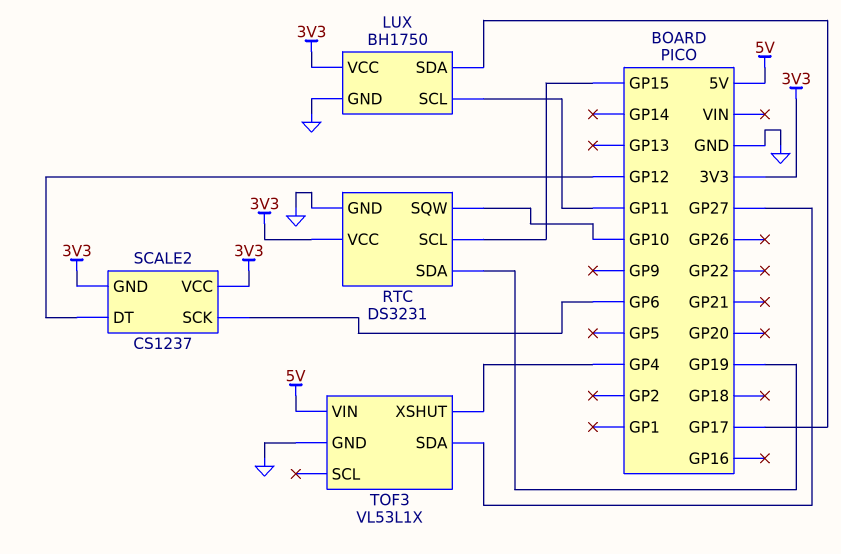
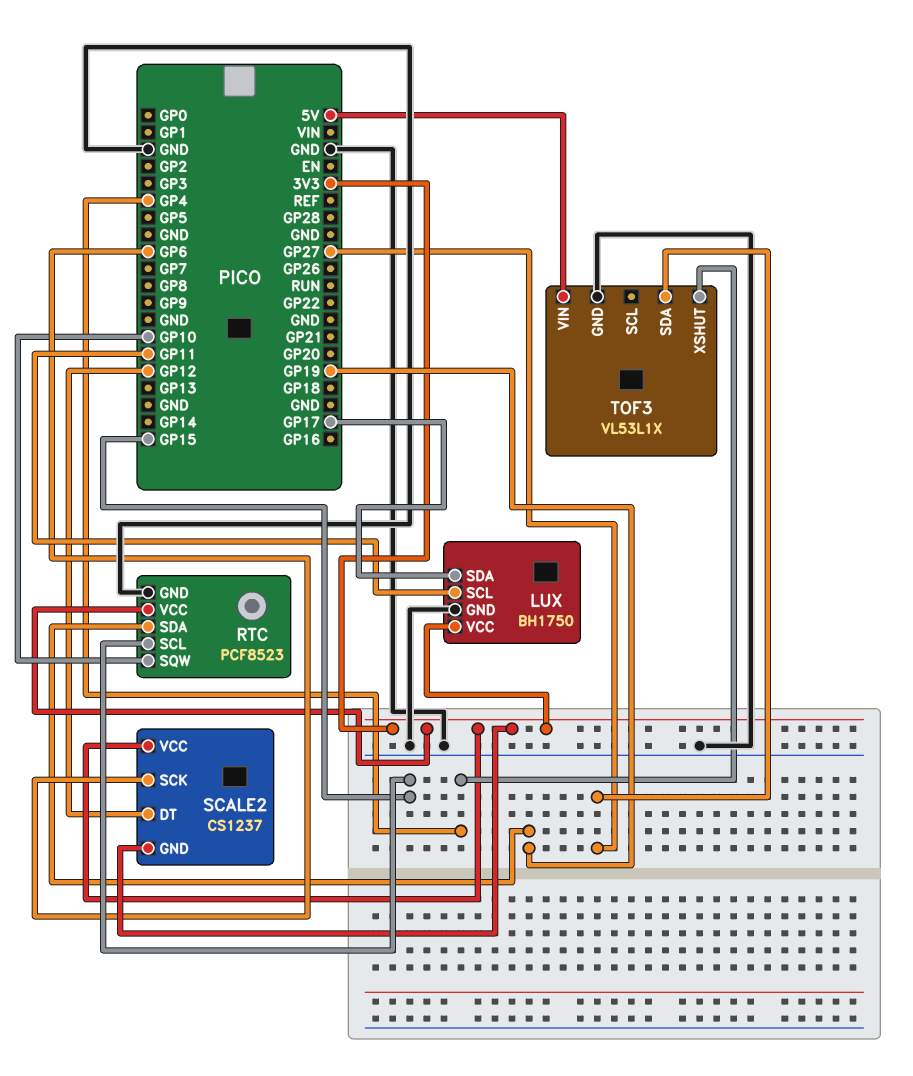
RTC: DS3231 -> PCF8523

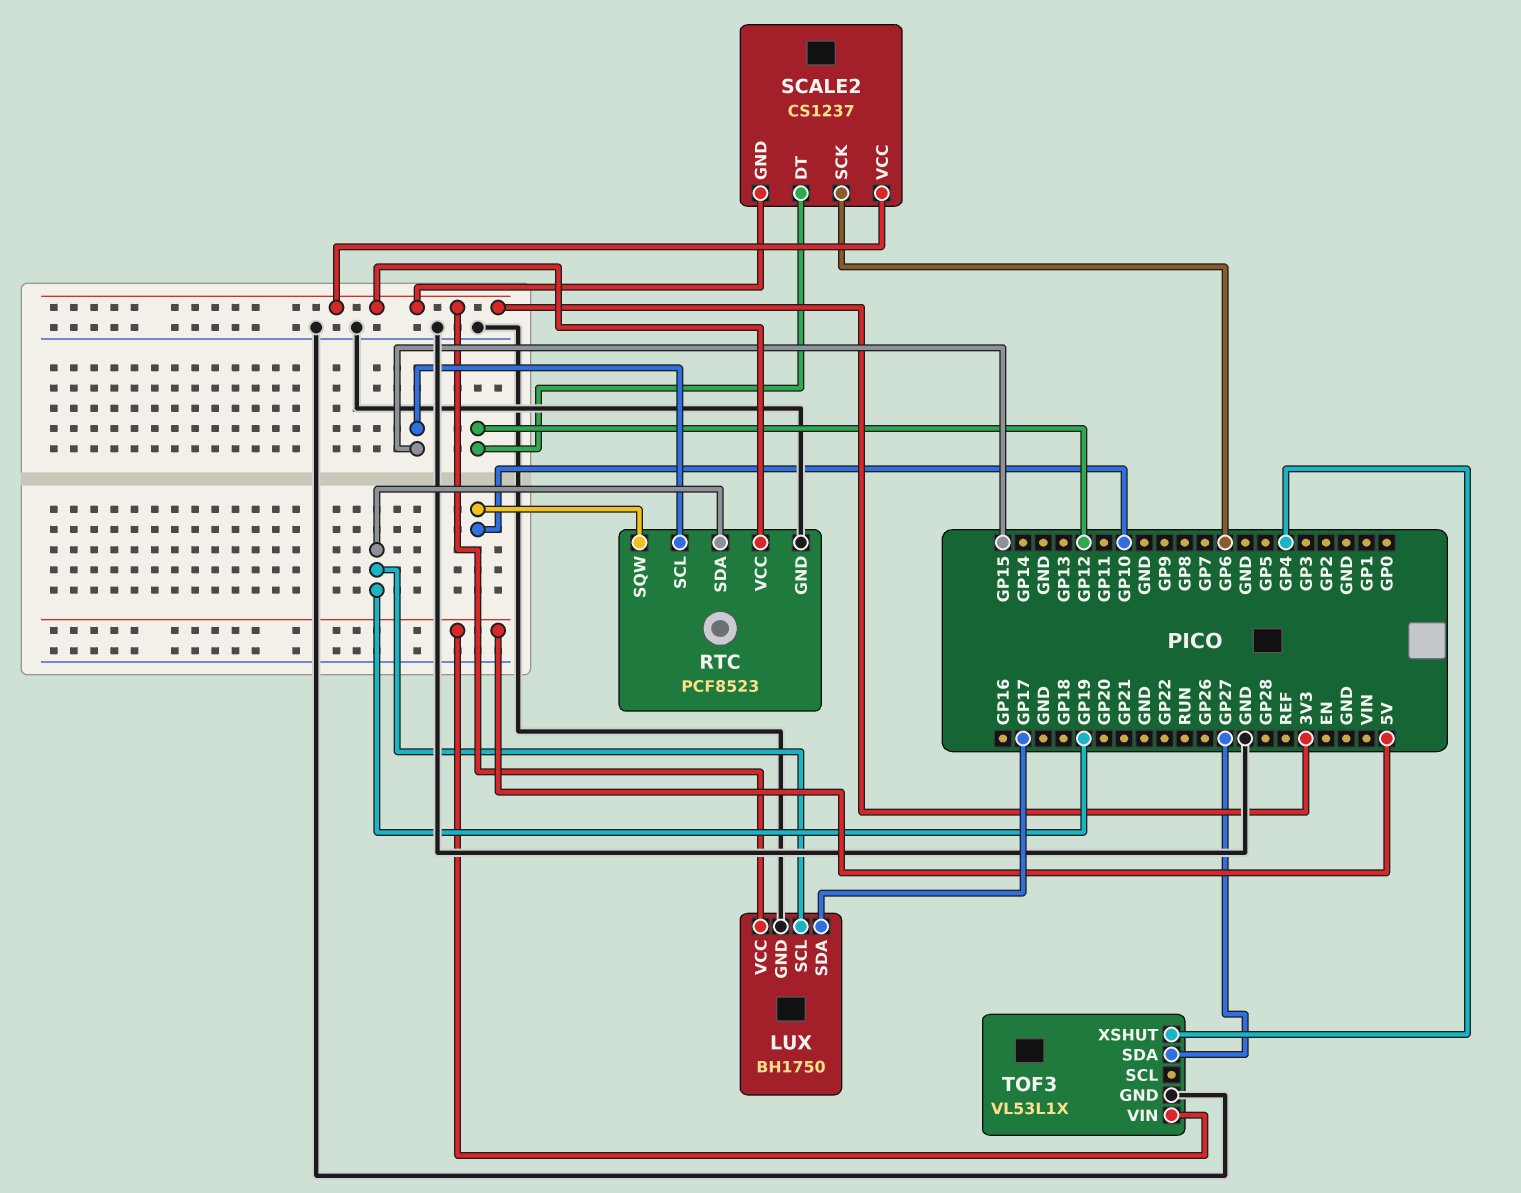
LUX pin SCL: GP11 -> GP19

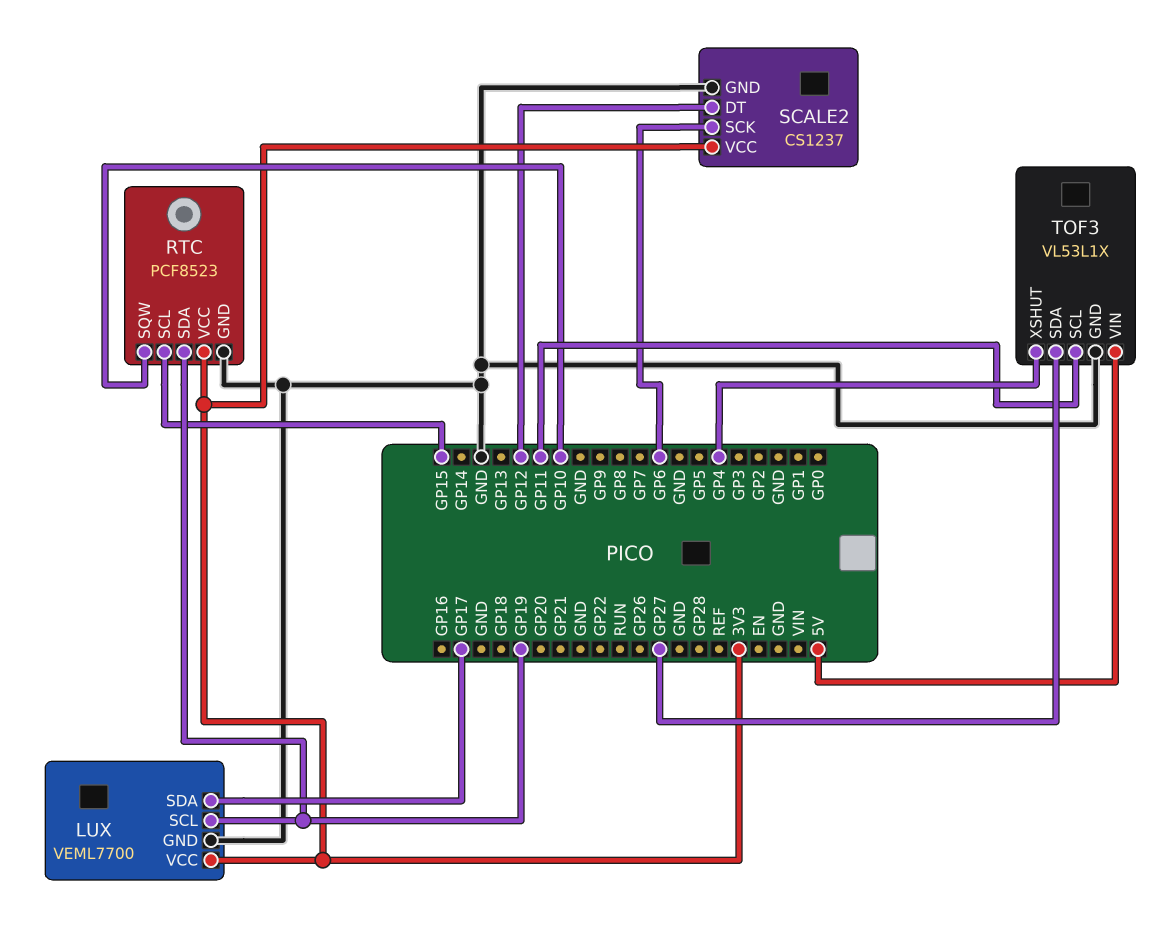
LUX: BH1750 -> VEML7700
SCALE2 pin GND: 3V3 -> GND
TOF3 pin SCL: none -> GP11

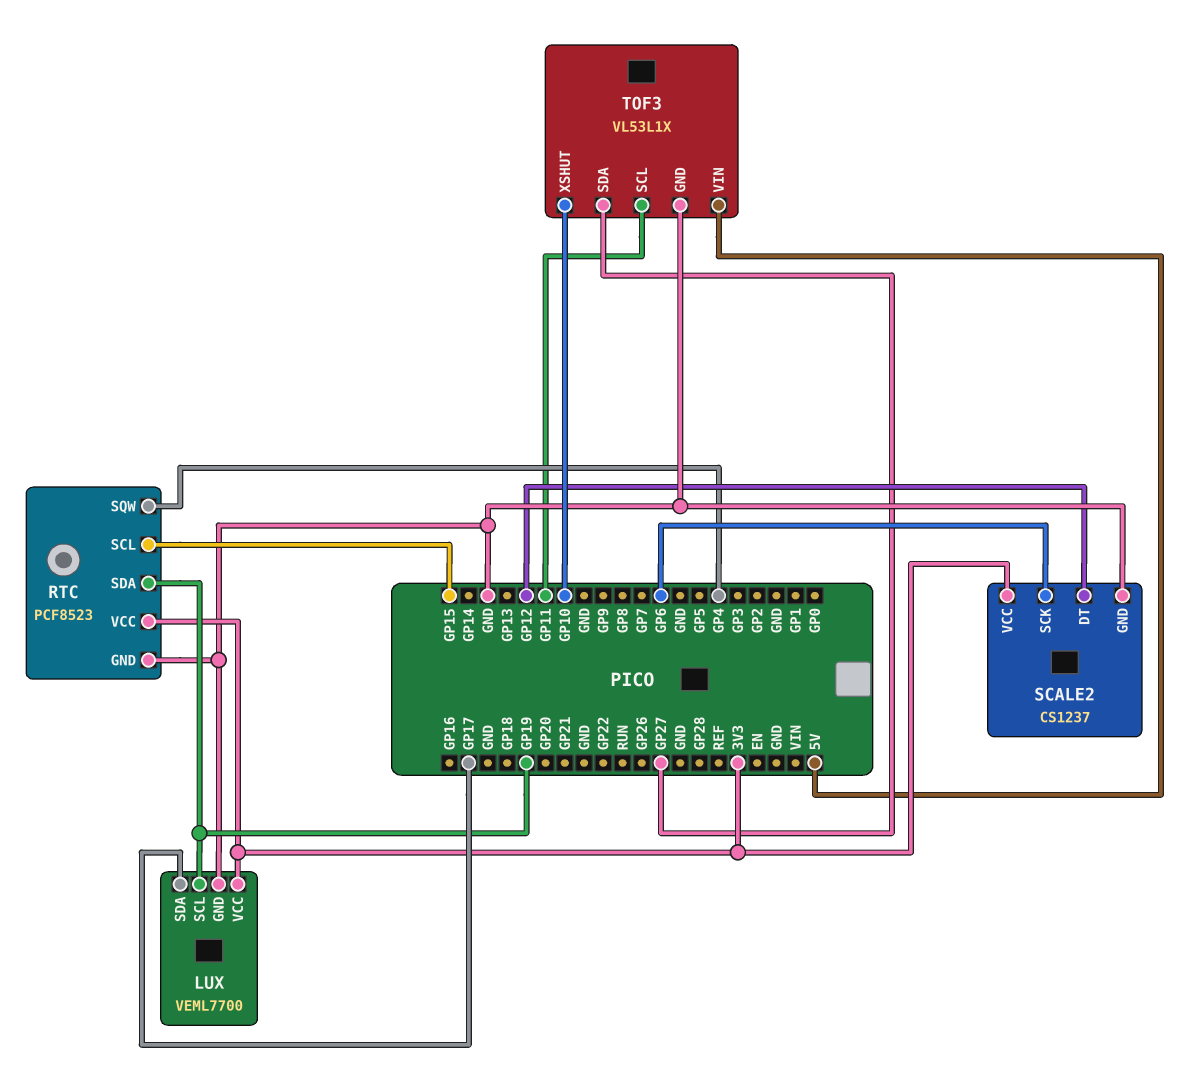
RTC pin SQW: GP10 -> GP4
TOF3 pin XSHUT: GP4 -> GP10

